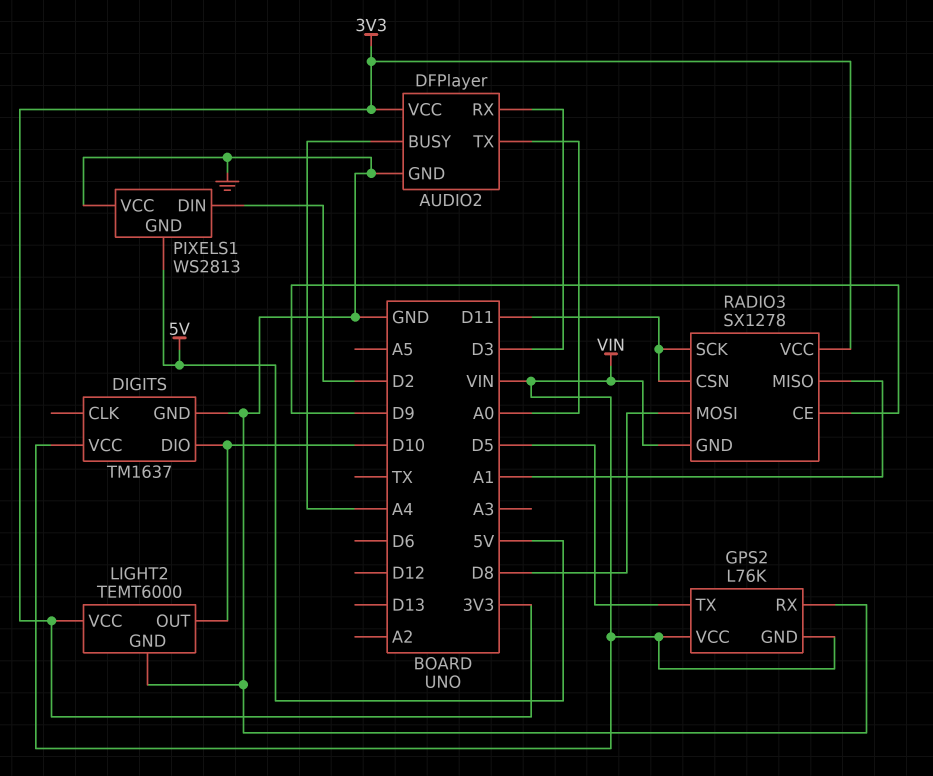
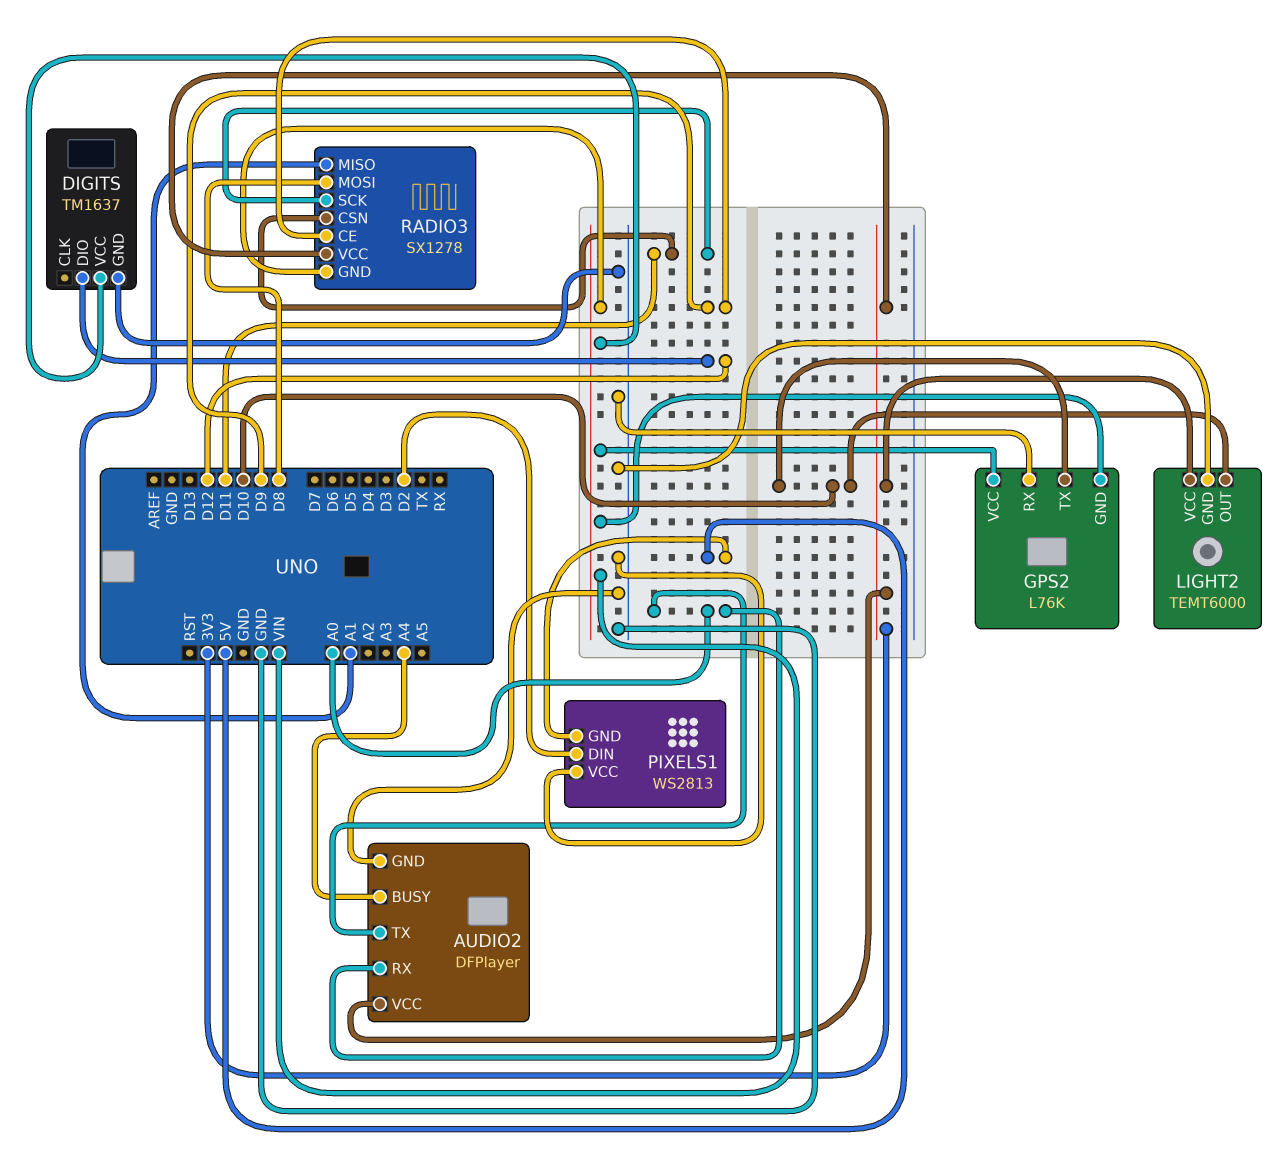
AUDIO2 pin RX: D3 -> A0
DIGITS pin DIO: D10 -> D12
GPS2 pin TX: D5 -> D10

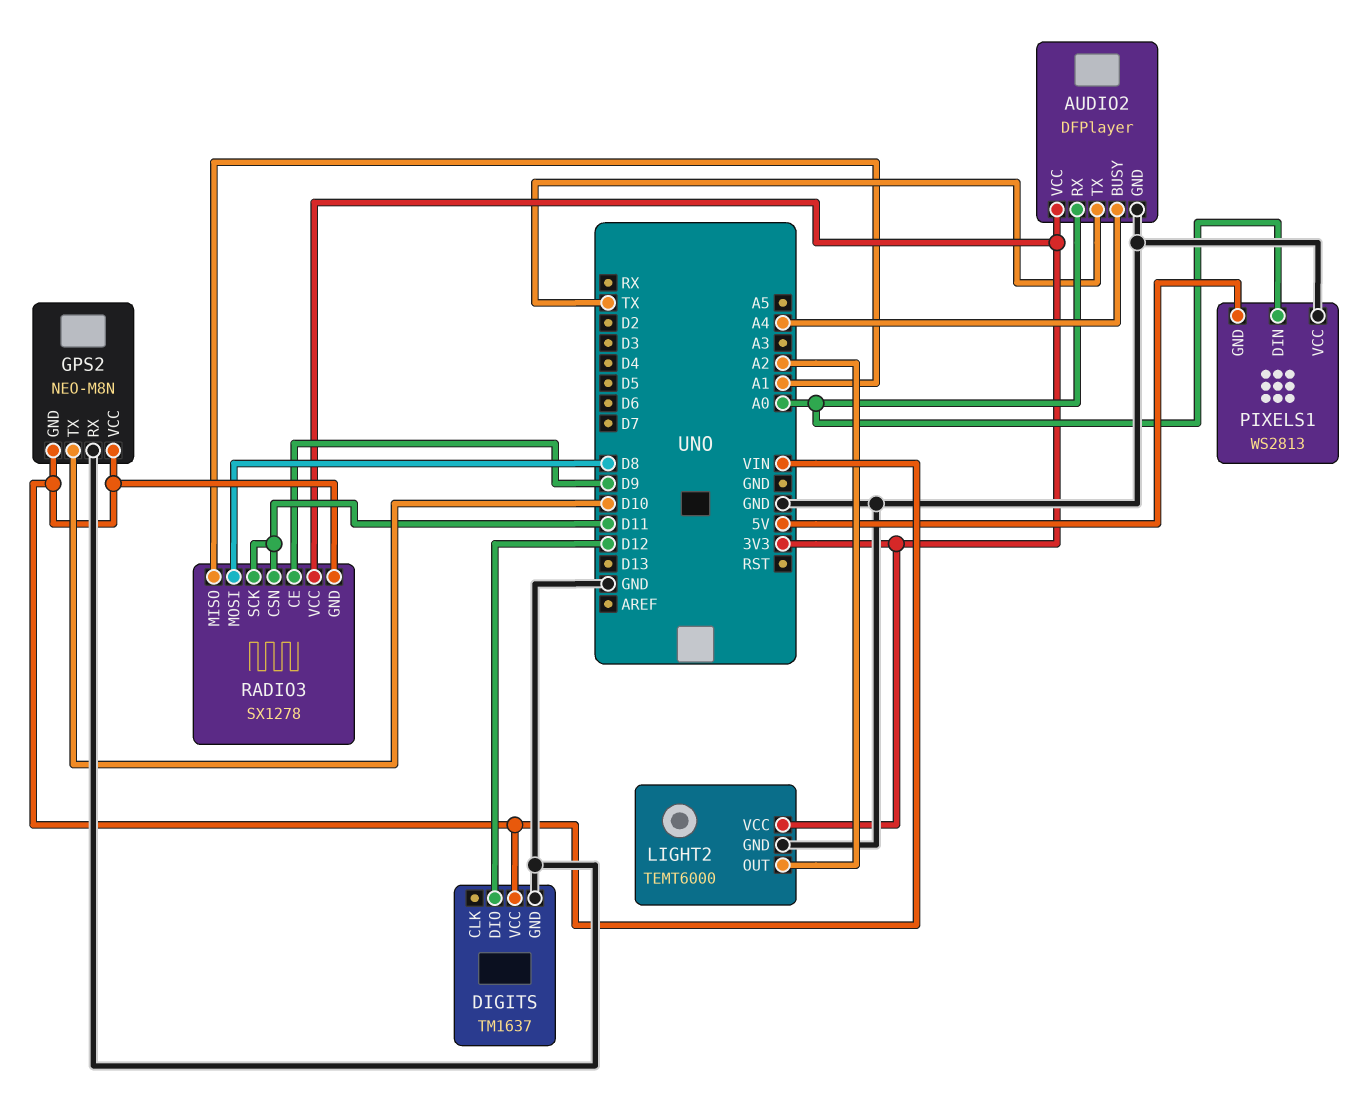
AUDIO2 pin TX: A0 -> TX
GPS2: L76K -> NEO-M8N
LIGHT2 pin OUT: D10 -> A2
PIXELS1 pin DIN: D2 -> A0

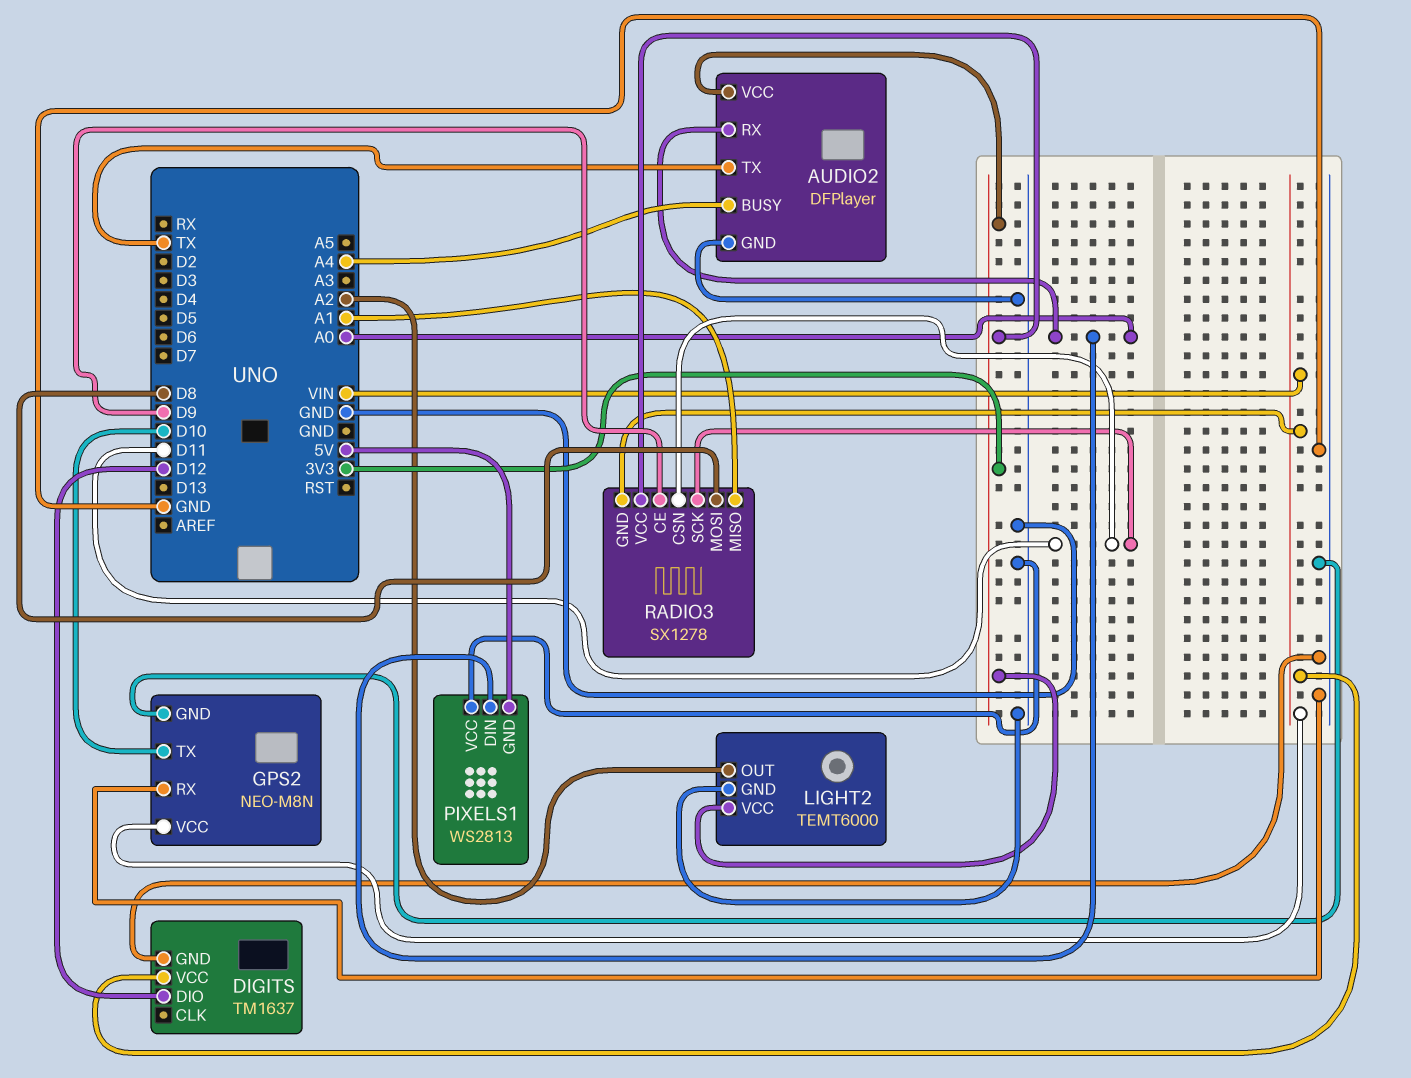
GPS2 pin GND: VIN -> GND

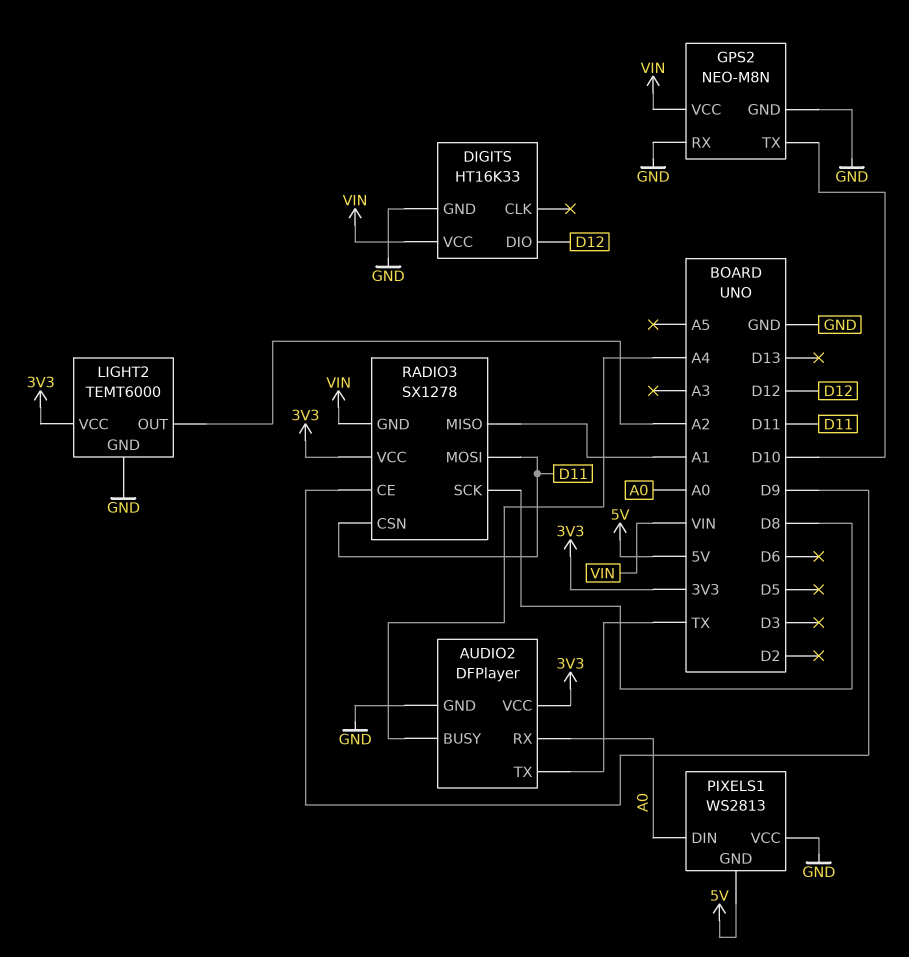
DIGITS: TM1637 -> HT16K33
RADIO3 pin MOSI: D8 -> D11
RADIO3 pin SCK: D11 -> D8

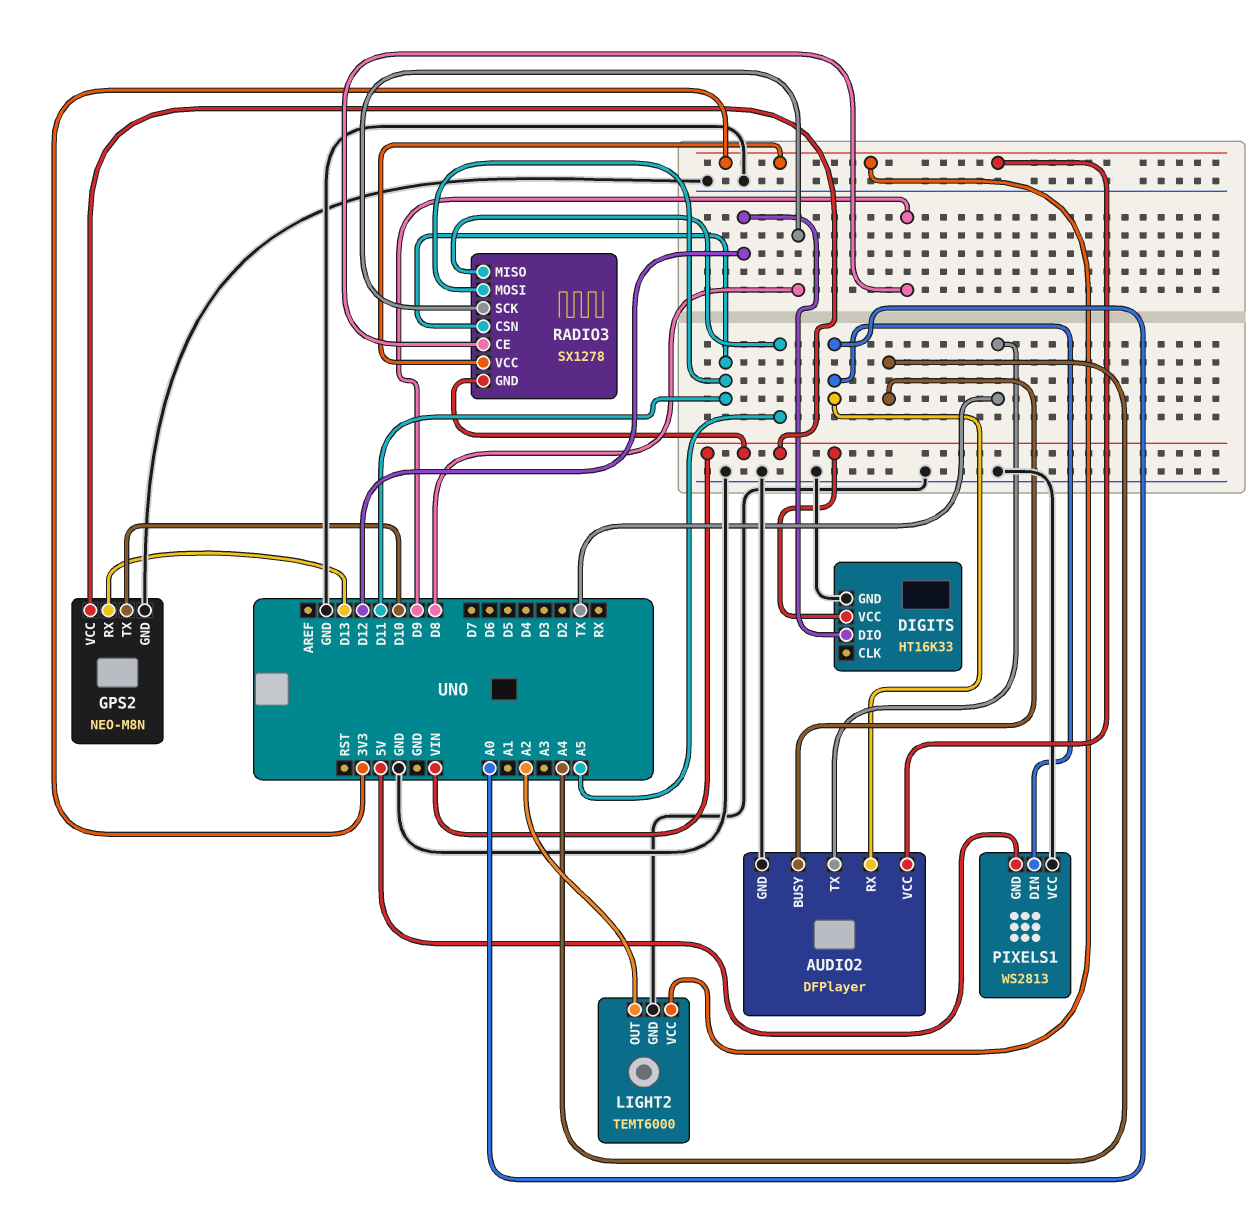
GPS2 pin RX: GND -> D13
RADIO3 pin MISO: A1 -> A5

